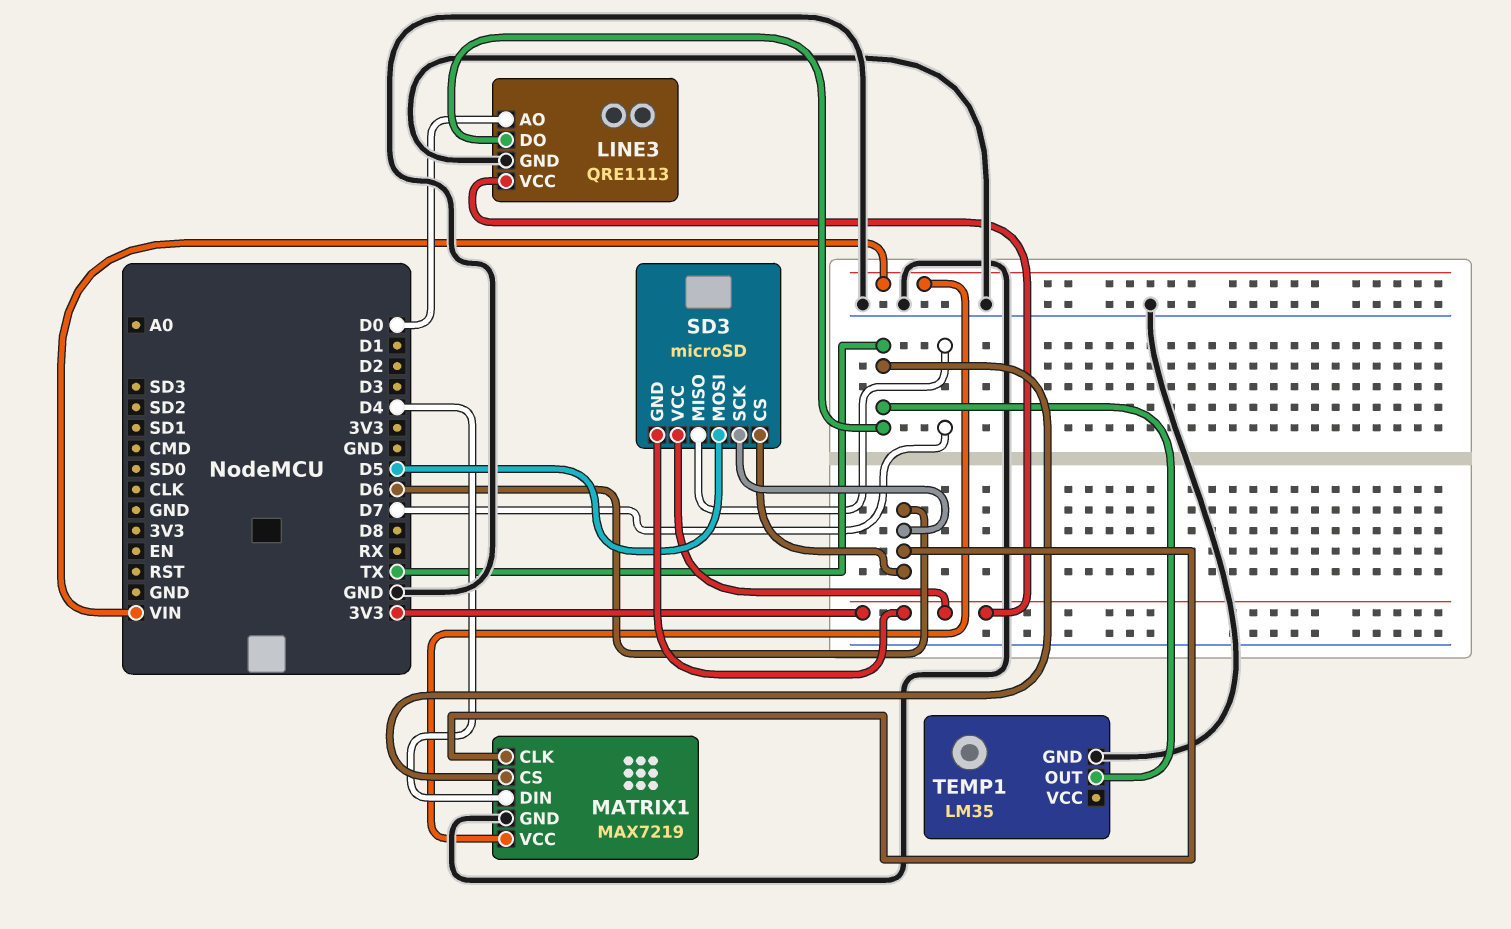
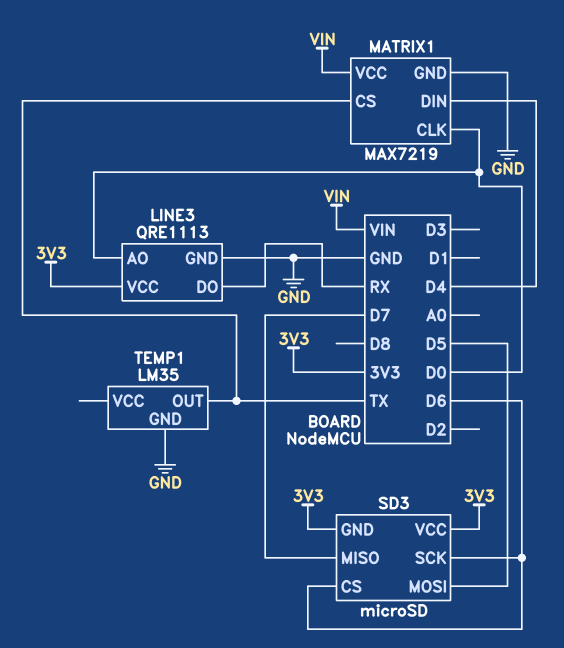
LINE3 pin DO: TX -> RX
MATRIX1 pin CLK: D6 -> D0

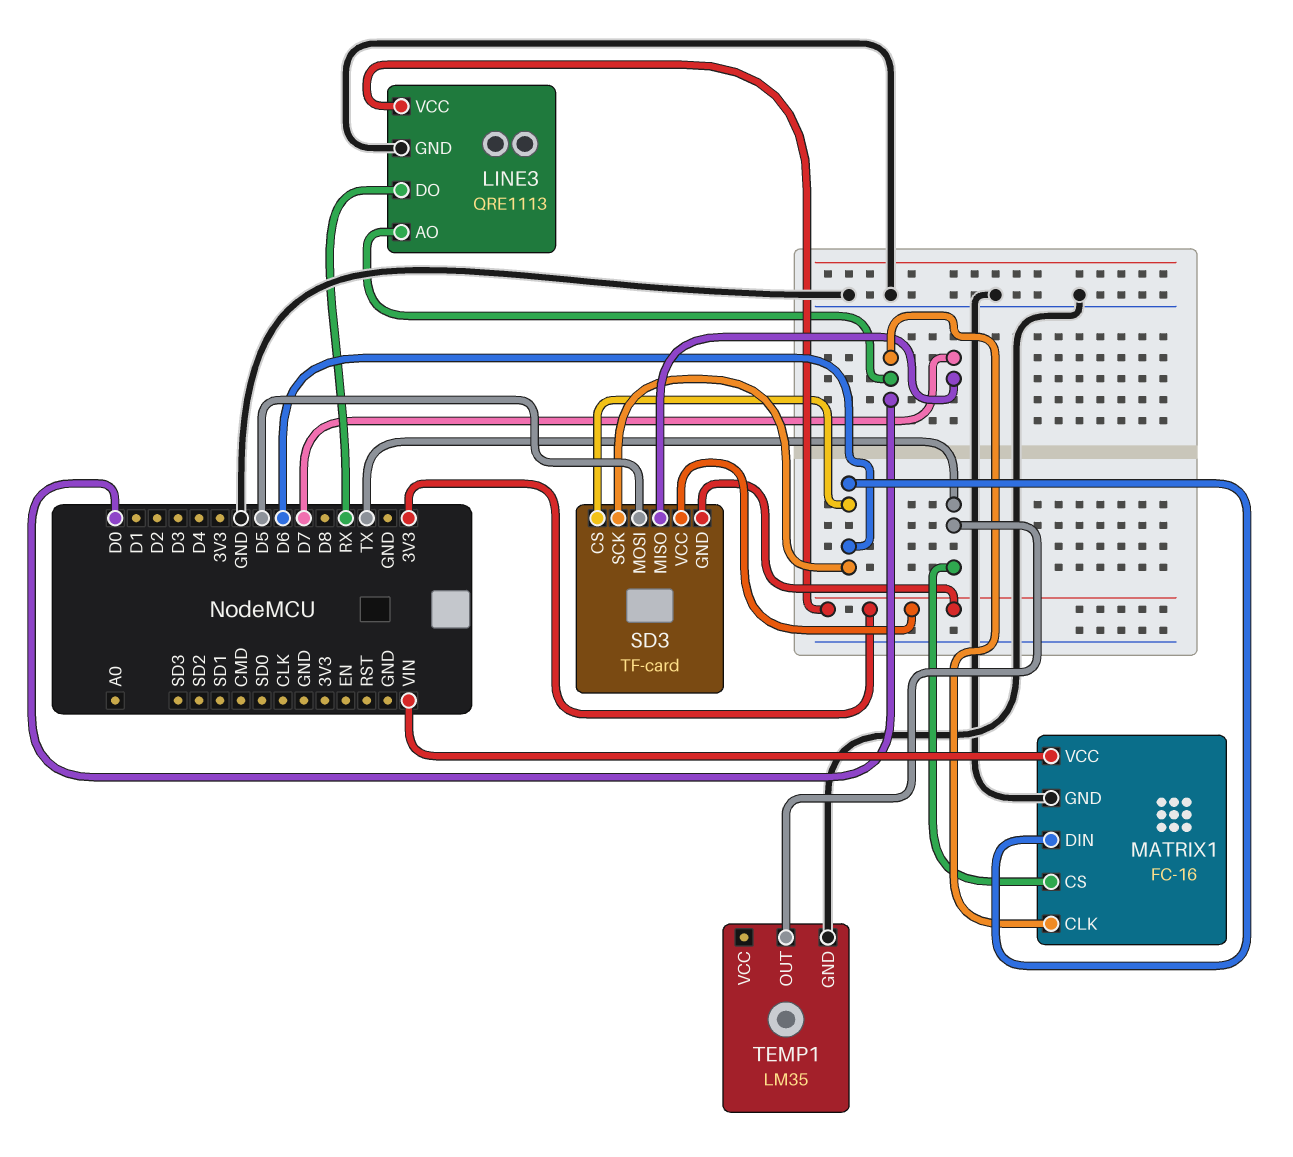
MATRIX1: MAX7219 -> FC-16
MATRIX1 pin DIN: D4 -> D6
SD3: microSD -> TF-card

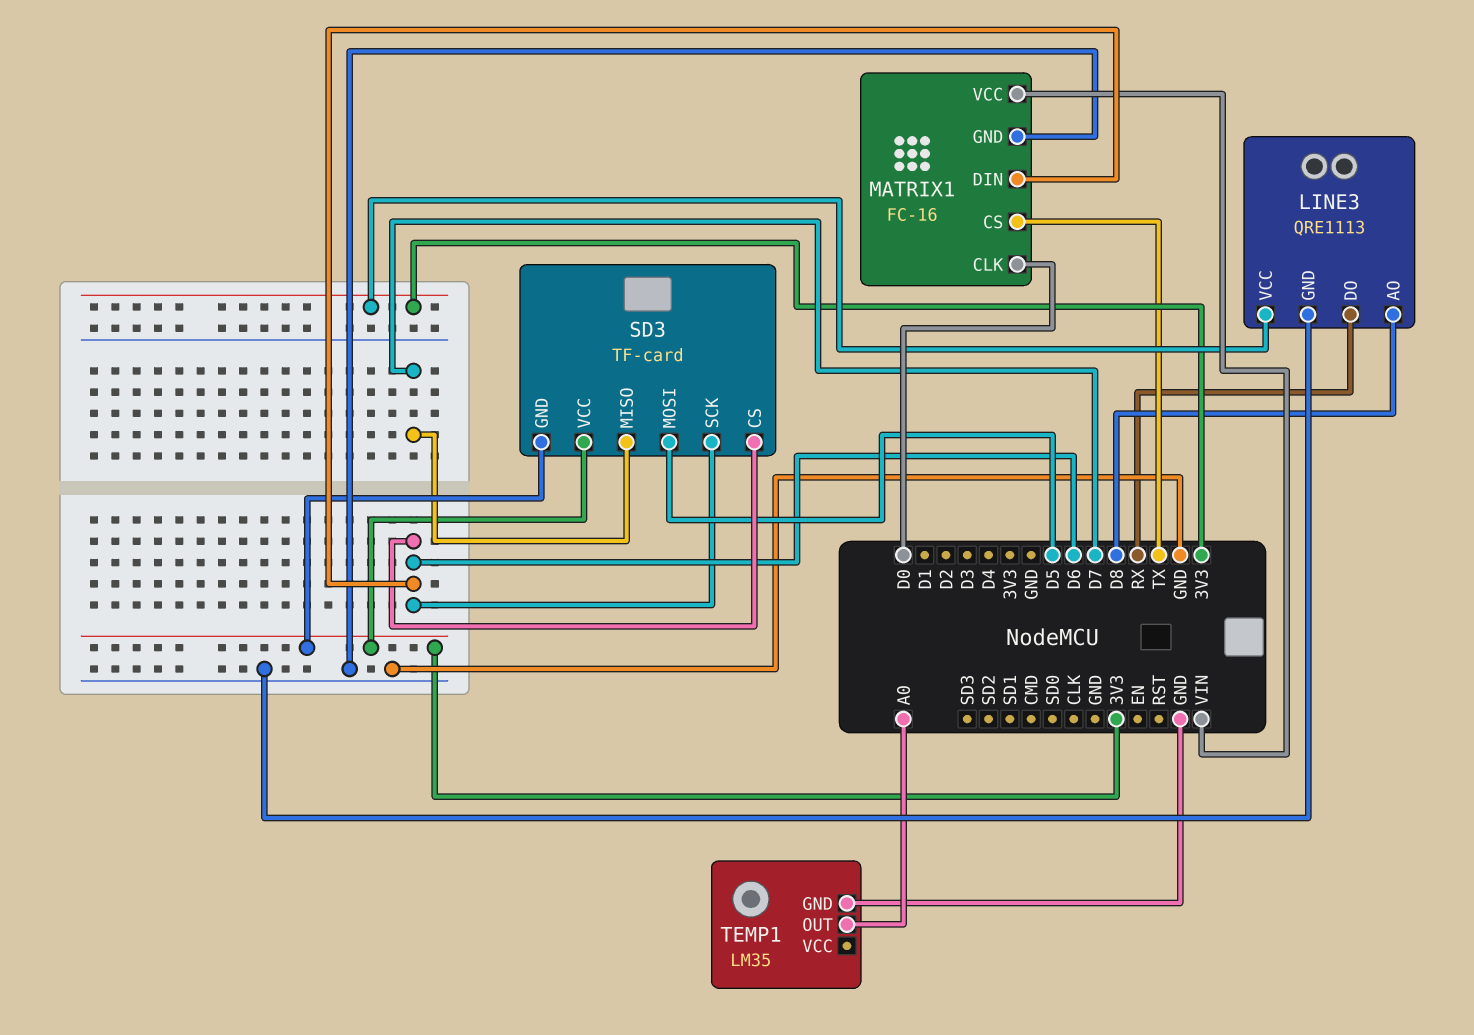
LINE3 pin AO: D0 -> D8
TEMP1 pin OUT: TX -> A0

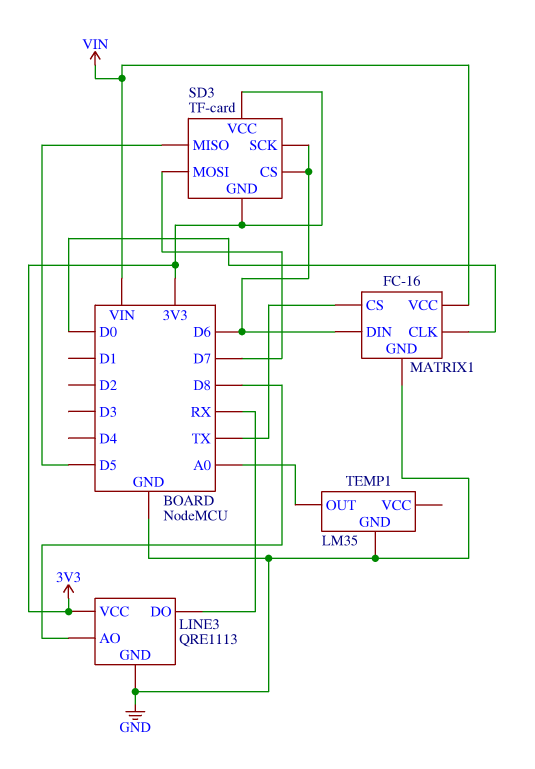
SD3 pin MISO: D7 -> D5
SD3 pin MOSI: D5 -> D7

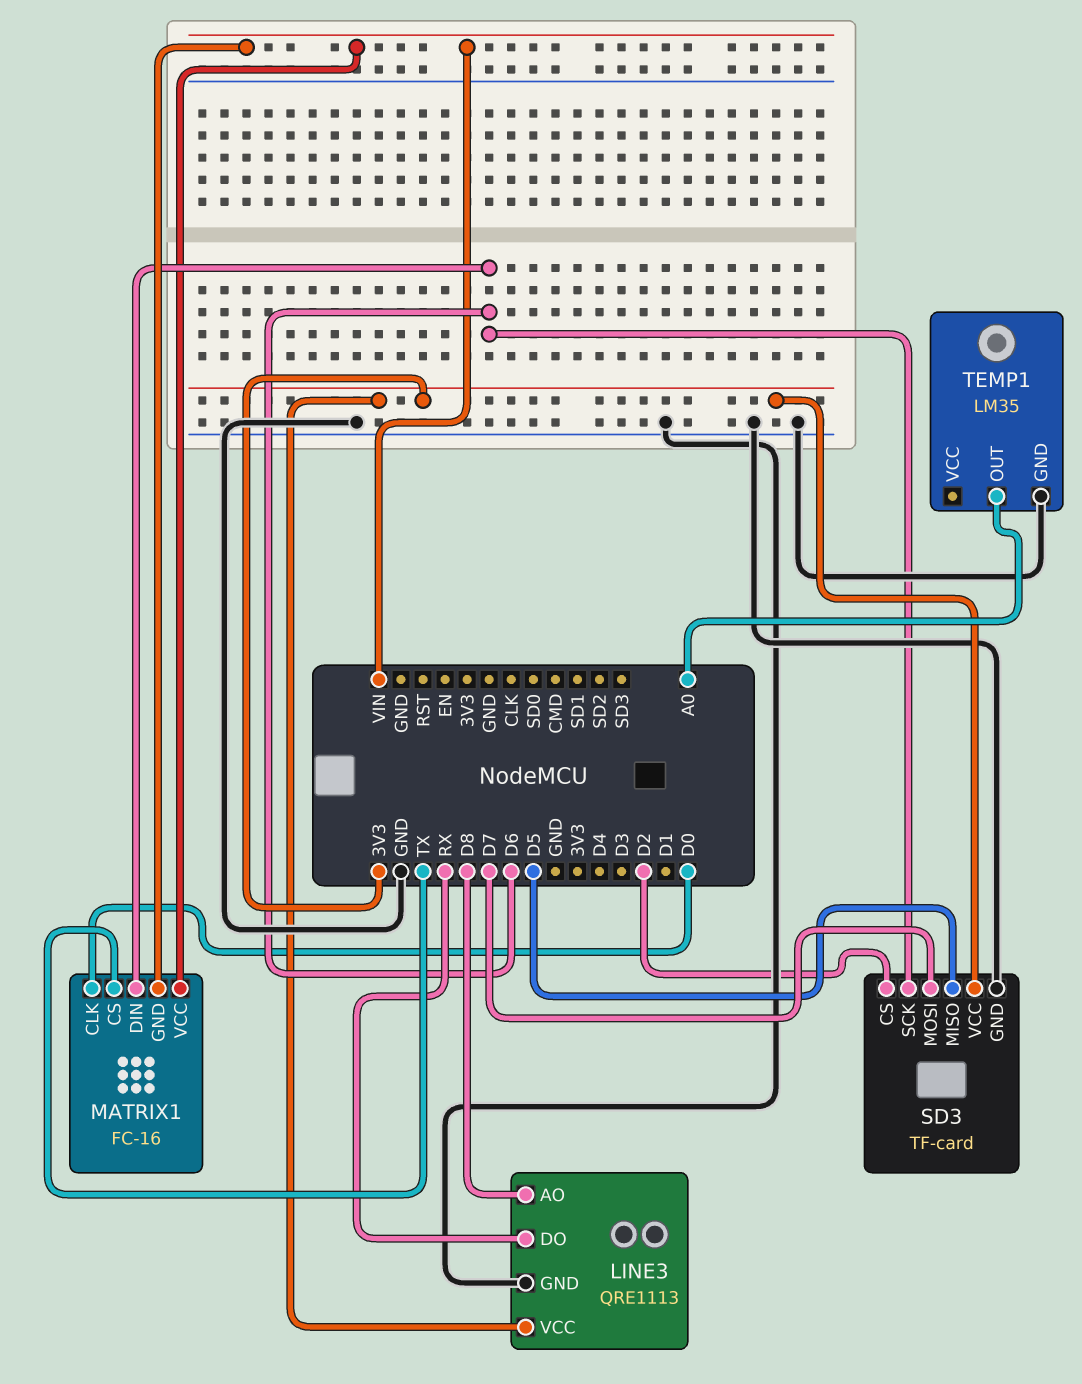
MATRIX1 pin GND: GND -> VIN
SD3 pin CS: D6 -> D2
SD3 pin GND: 3V3 -> GND

